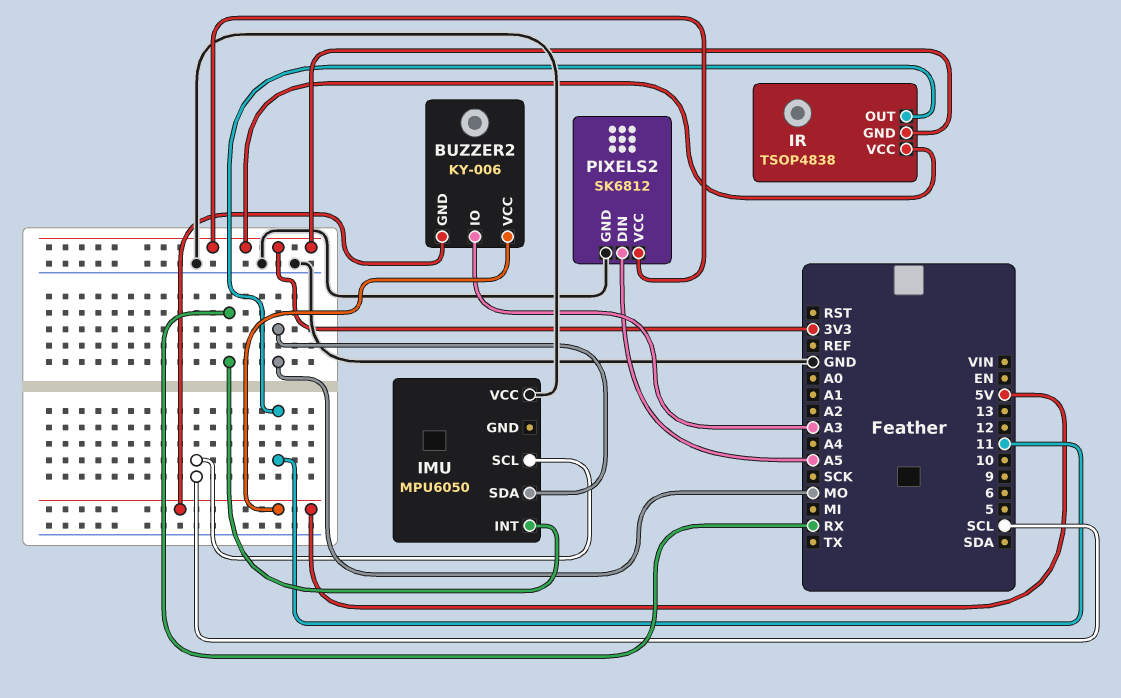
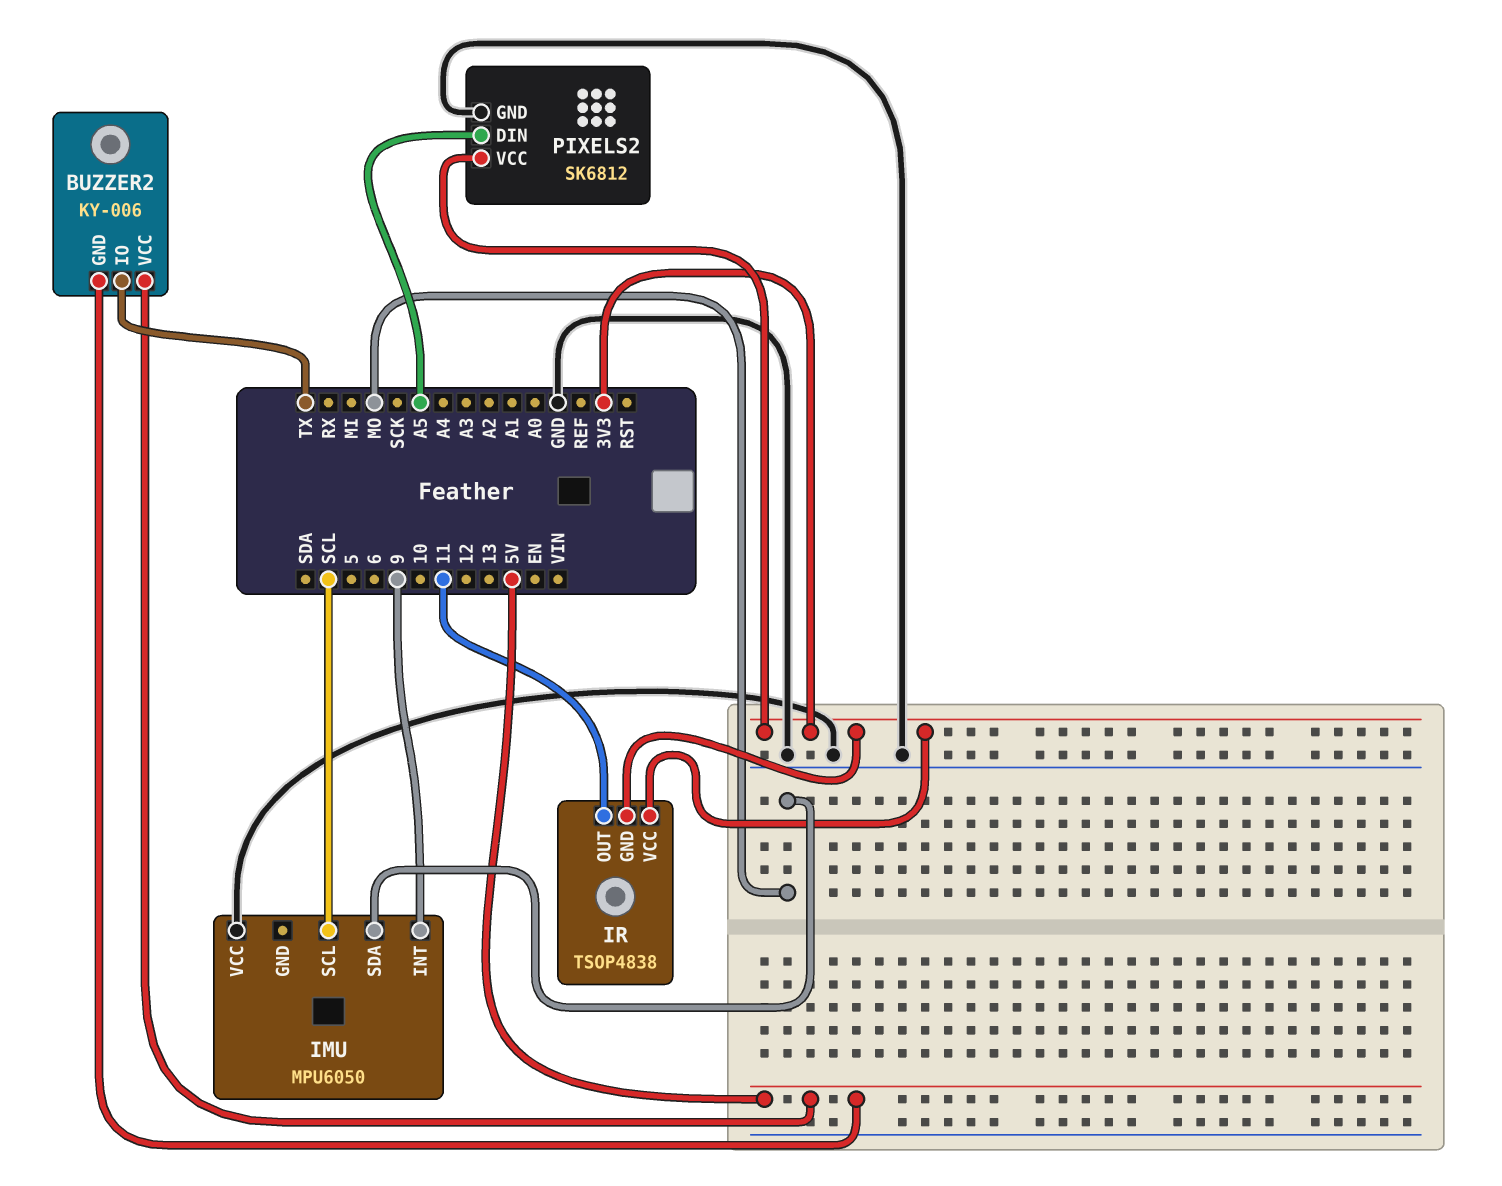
BUZZER2 pin IO: A3 -> TX
IMU pin INT: RX -> 9

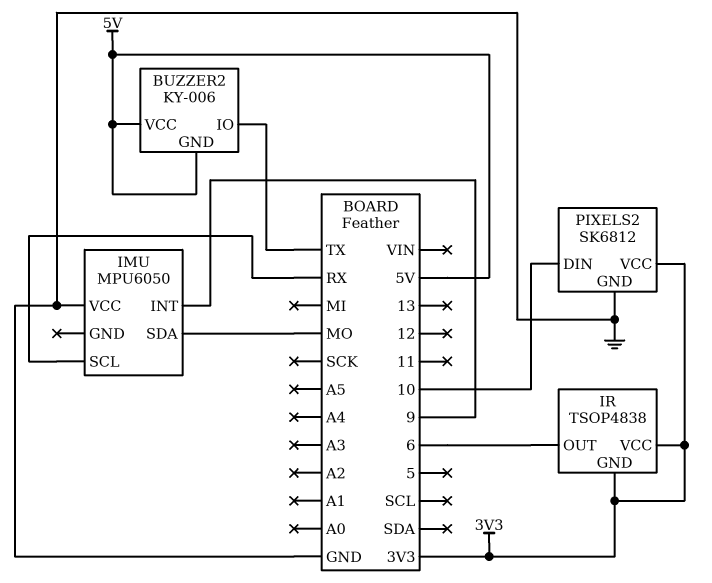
IMU pin SCL: SCL -> RX
IR pin OUT: 11 -> 6
PIXELS2 pin DIN: A5 -> 10

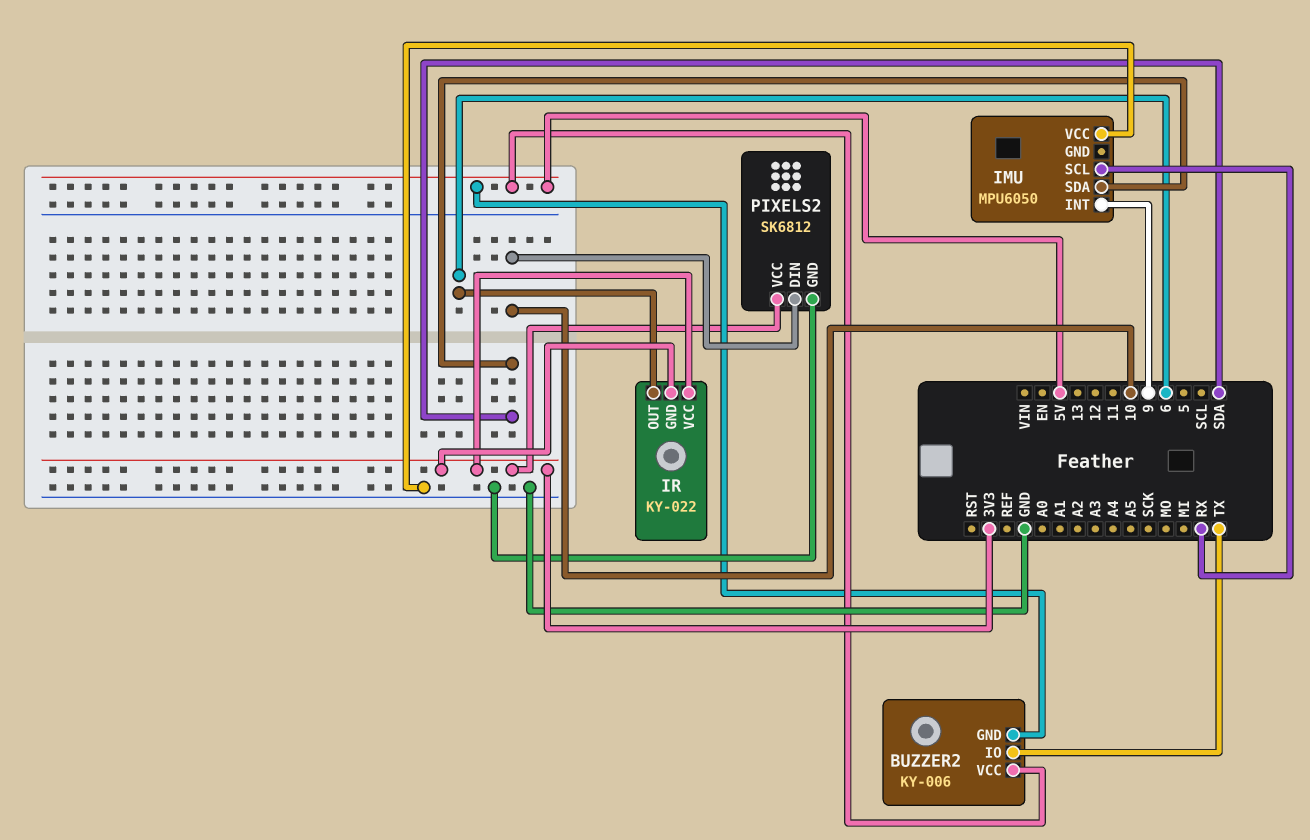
IMU pin SDA: MO -> SDA
IR: TSOP4838 -> KY-022

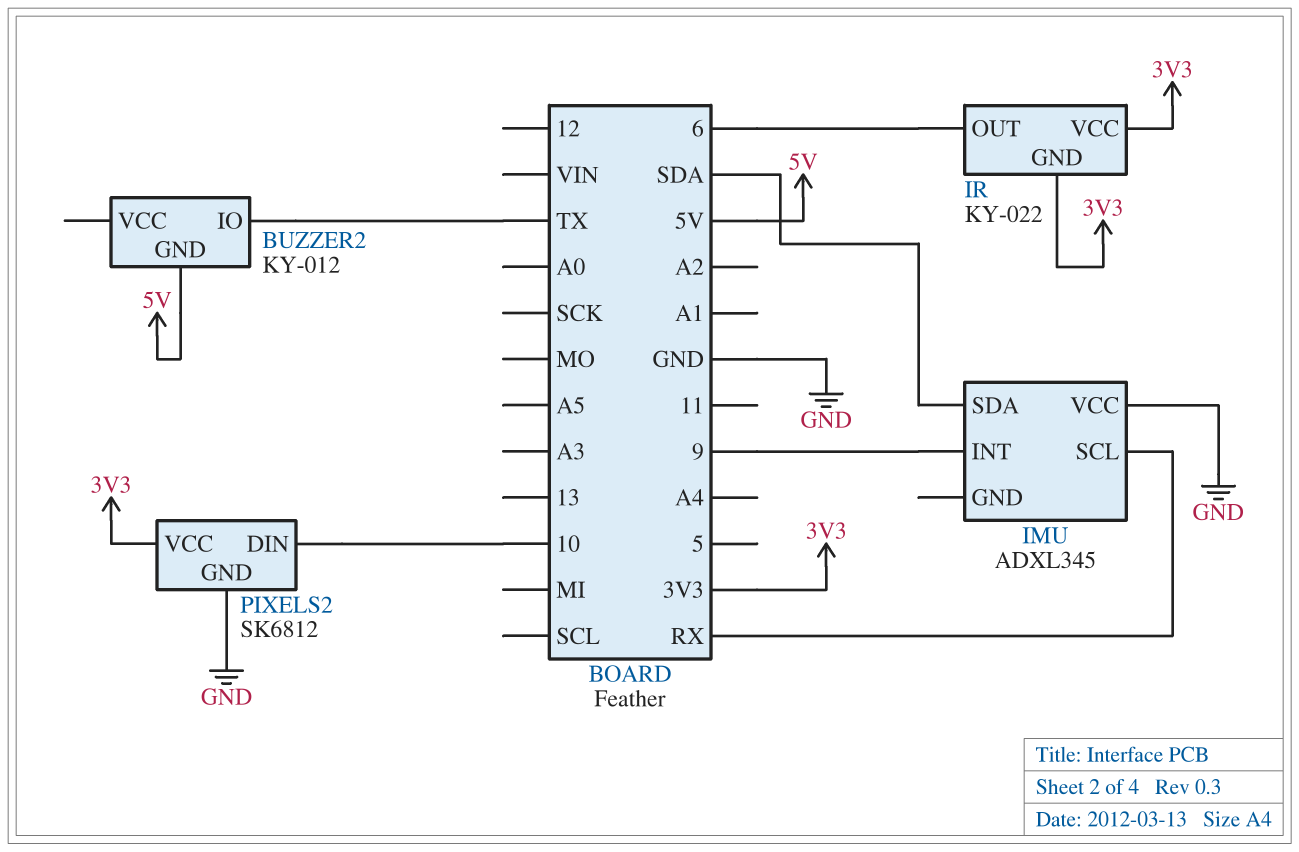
BUZZER2: KY-006 -> KY-012
BUZZER2 pin VCC: 5V -> none
IMU: MPU6050 -> ADXL345

